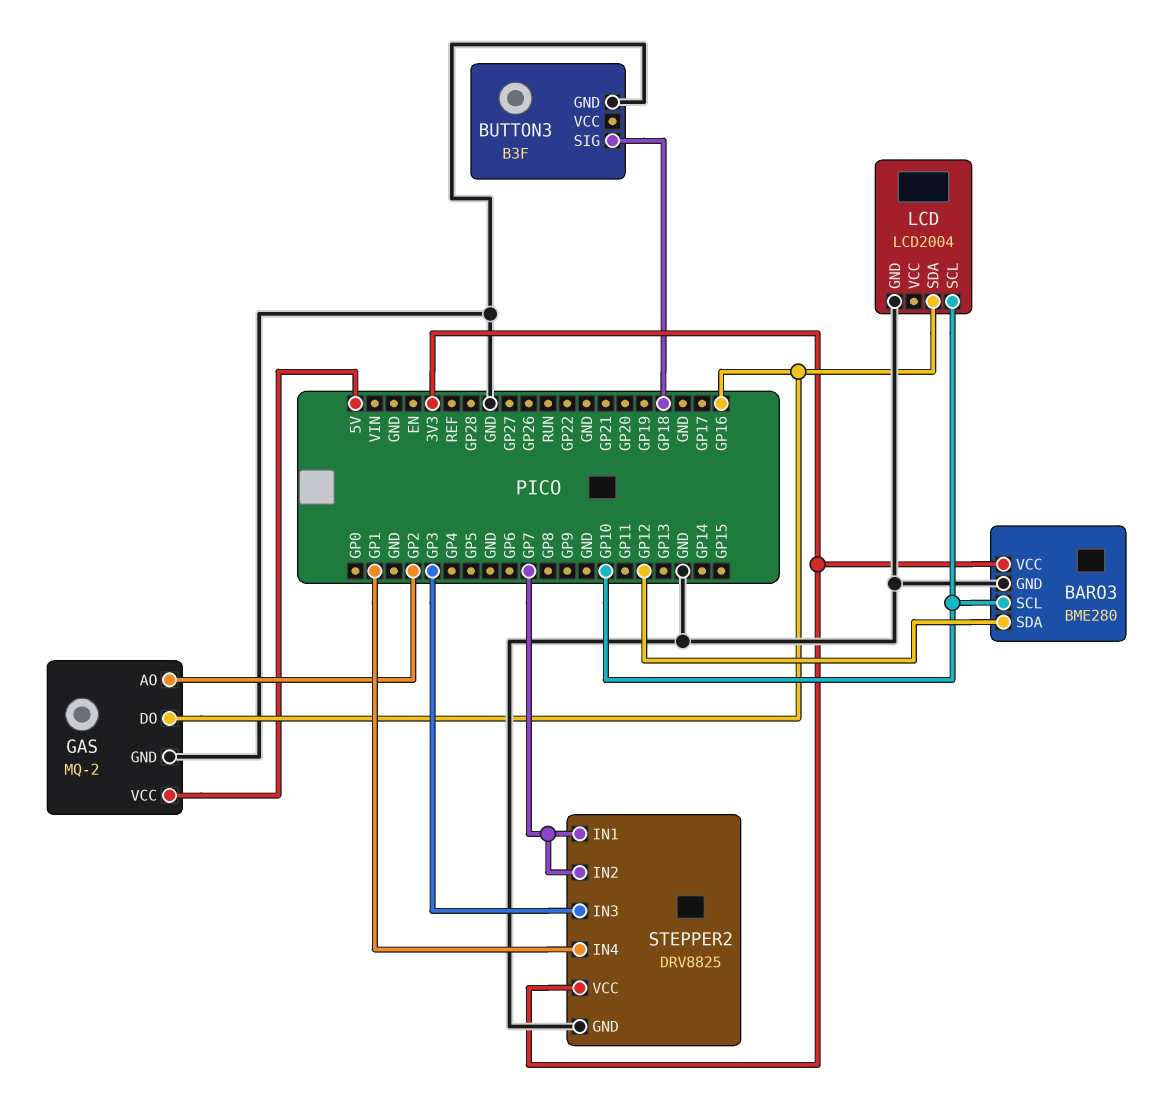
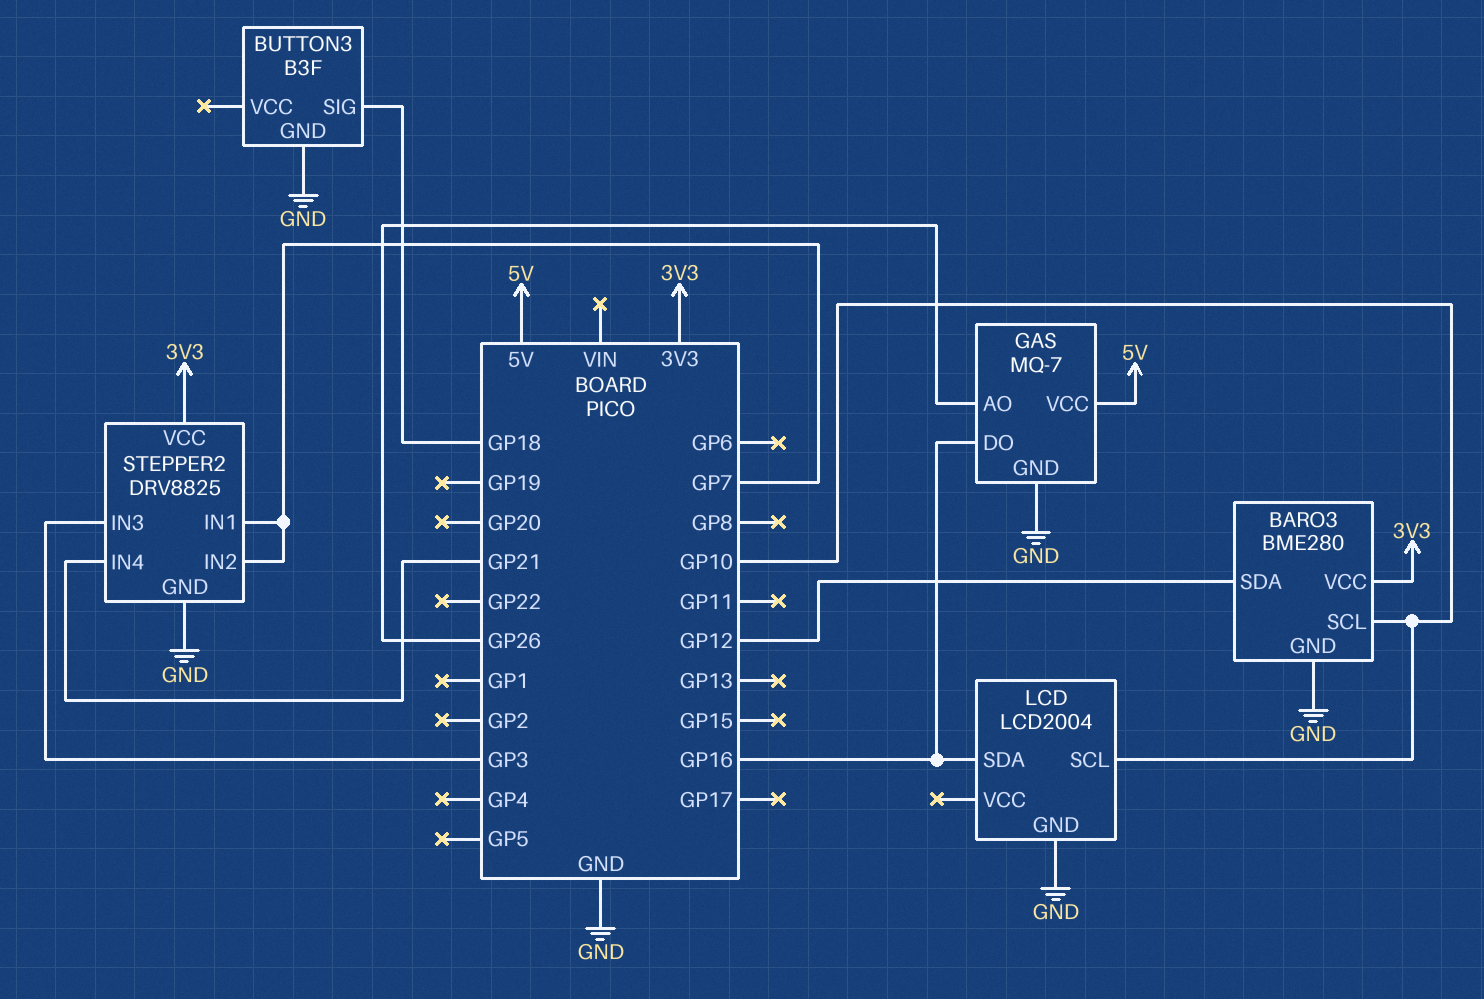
GAS: MQ-2 -> MQ-7
GAS pin AO: GP2 -> GP26
STEPPER2 pin IN4: GP1 -> GP21

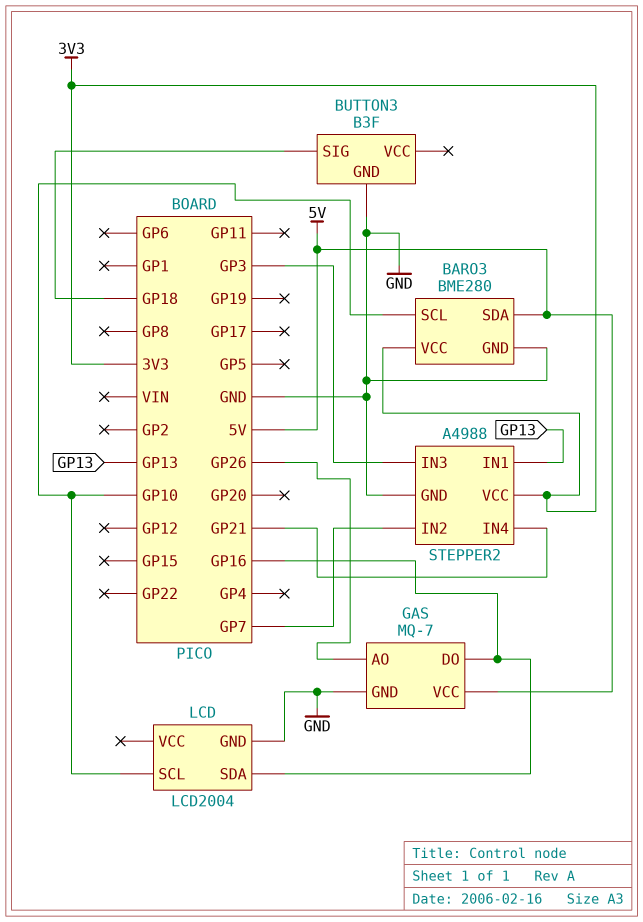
BARO3 pin SDA: GP12 -> 5V
STEPPER2: DRV8825 -> A4988
STEPPER2 pin IN1: GP7 -> GP13

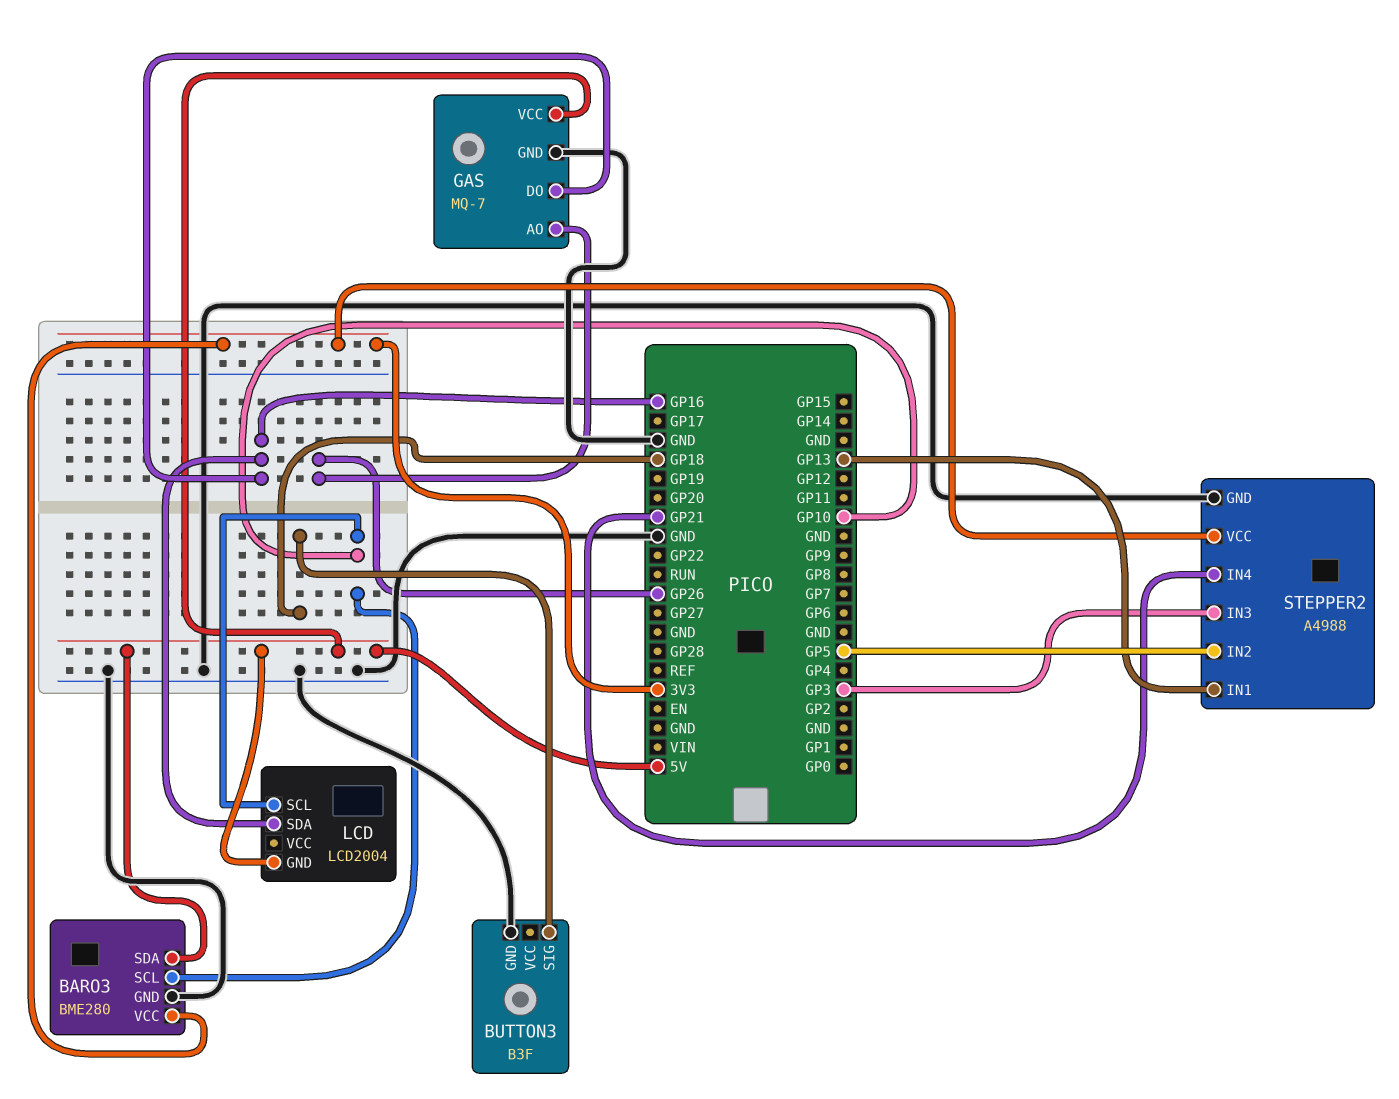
LCD pin GND: GND -> 5V
STEPPER2 pin IN2: GP7 -> GP5

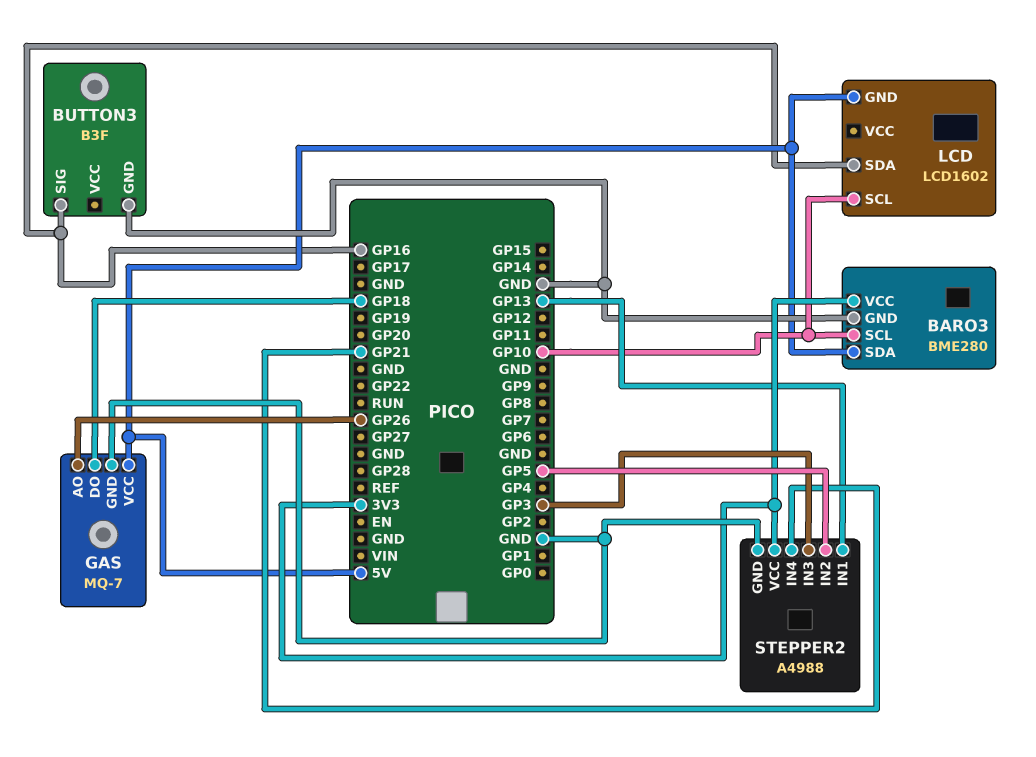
BUTTON3 pin SIG: GP18 -> GP16
GAS pin DO: GP16 -> GP18
LCD: LCD2004 -> LCD1602

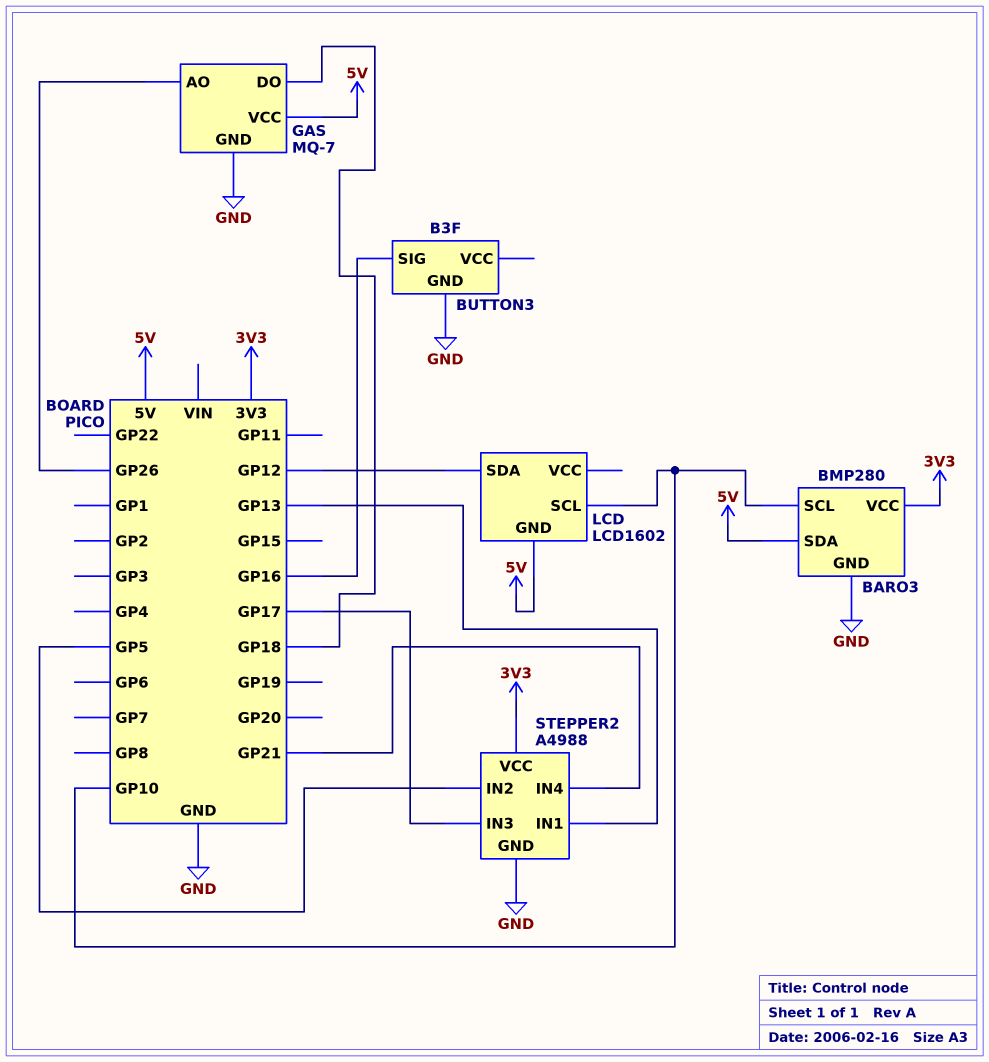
BARO3: BME280 -> BMP280
LCD pin SDA: GP16 -> GP12
STEPPER2 pin IN3: GP3 -> GP17

